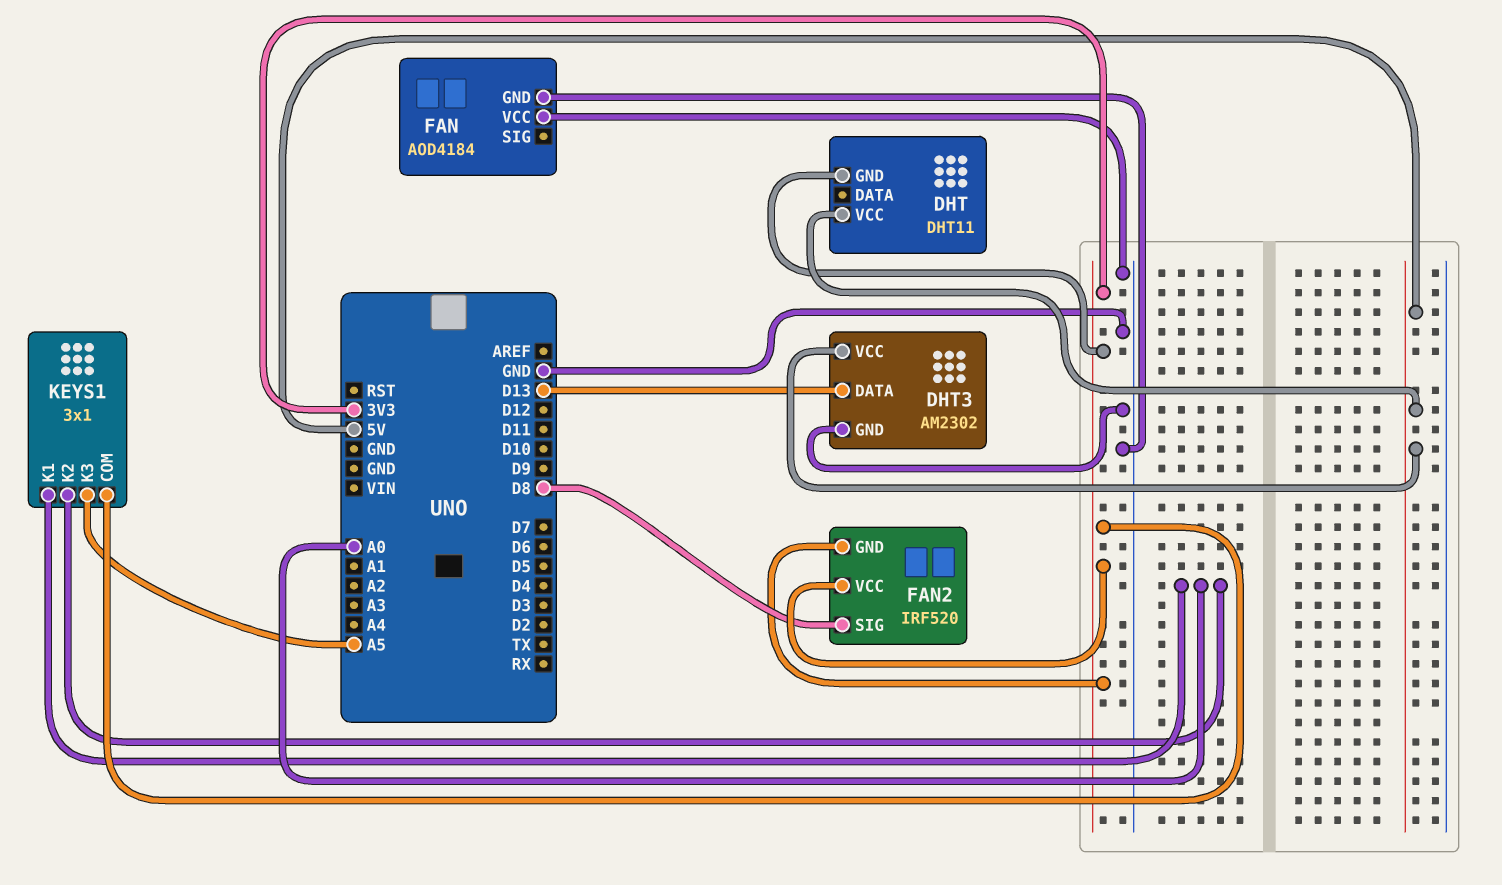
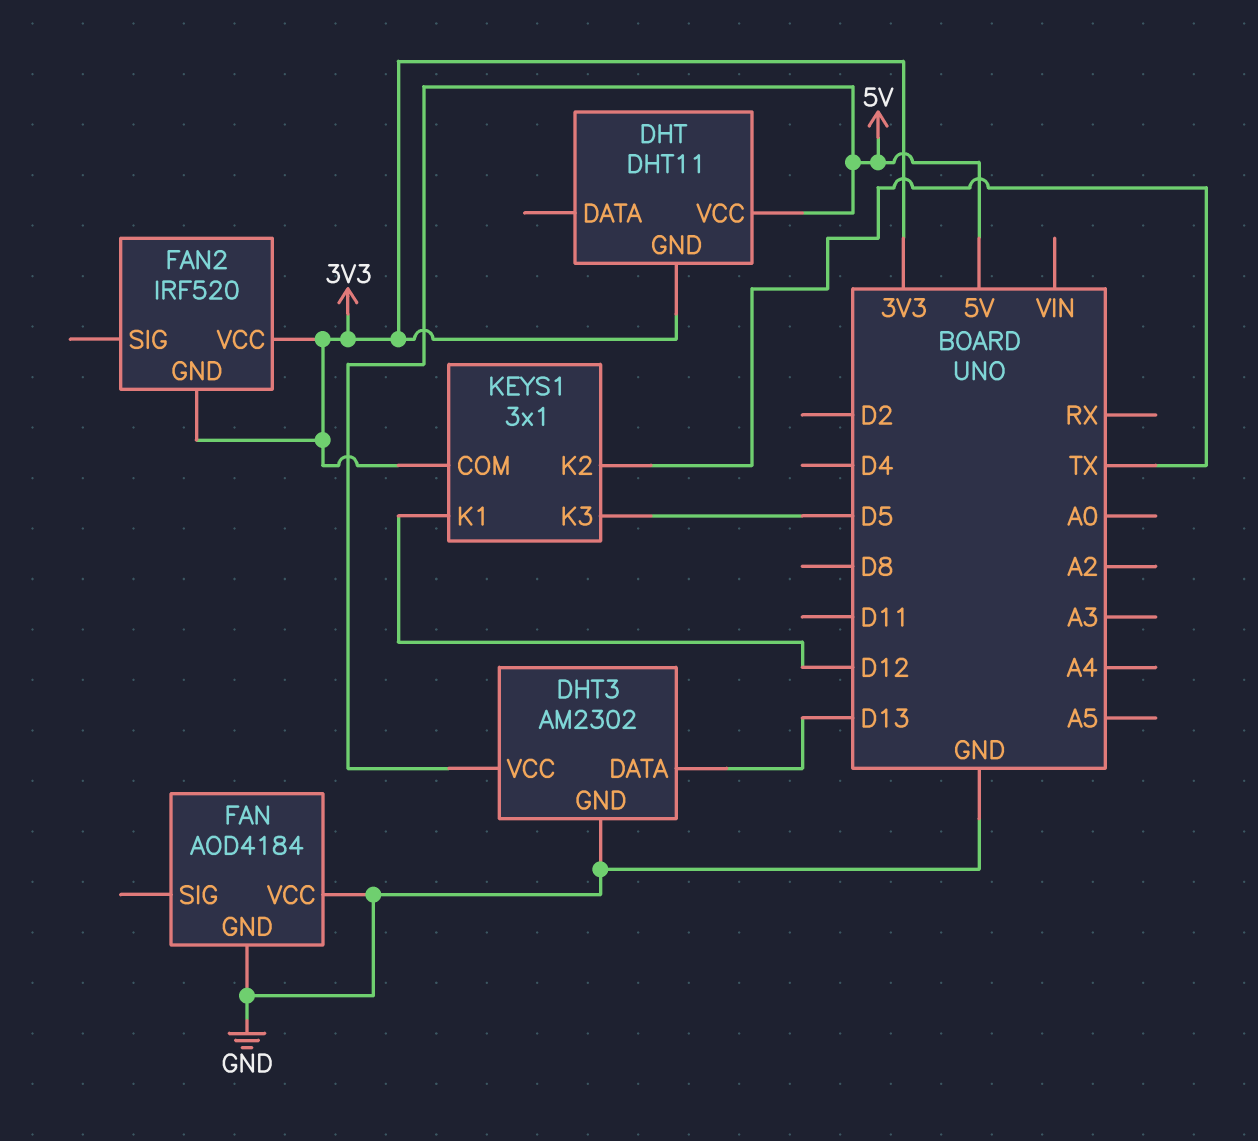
FAN2 pin SIG: D8 -> none
KEYS1 pin K1: A0 -> D12
KEYS1 pin K2: A0 -> TX
KEYS1 pin K3: A5 -> D5

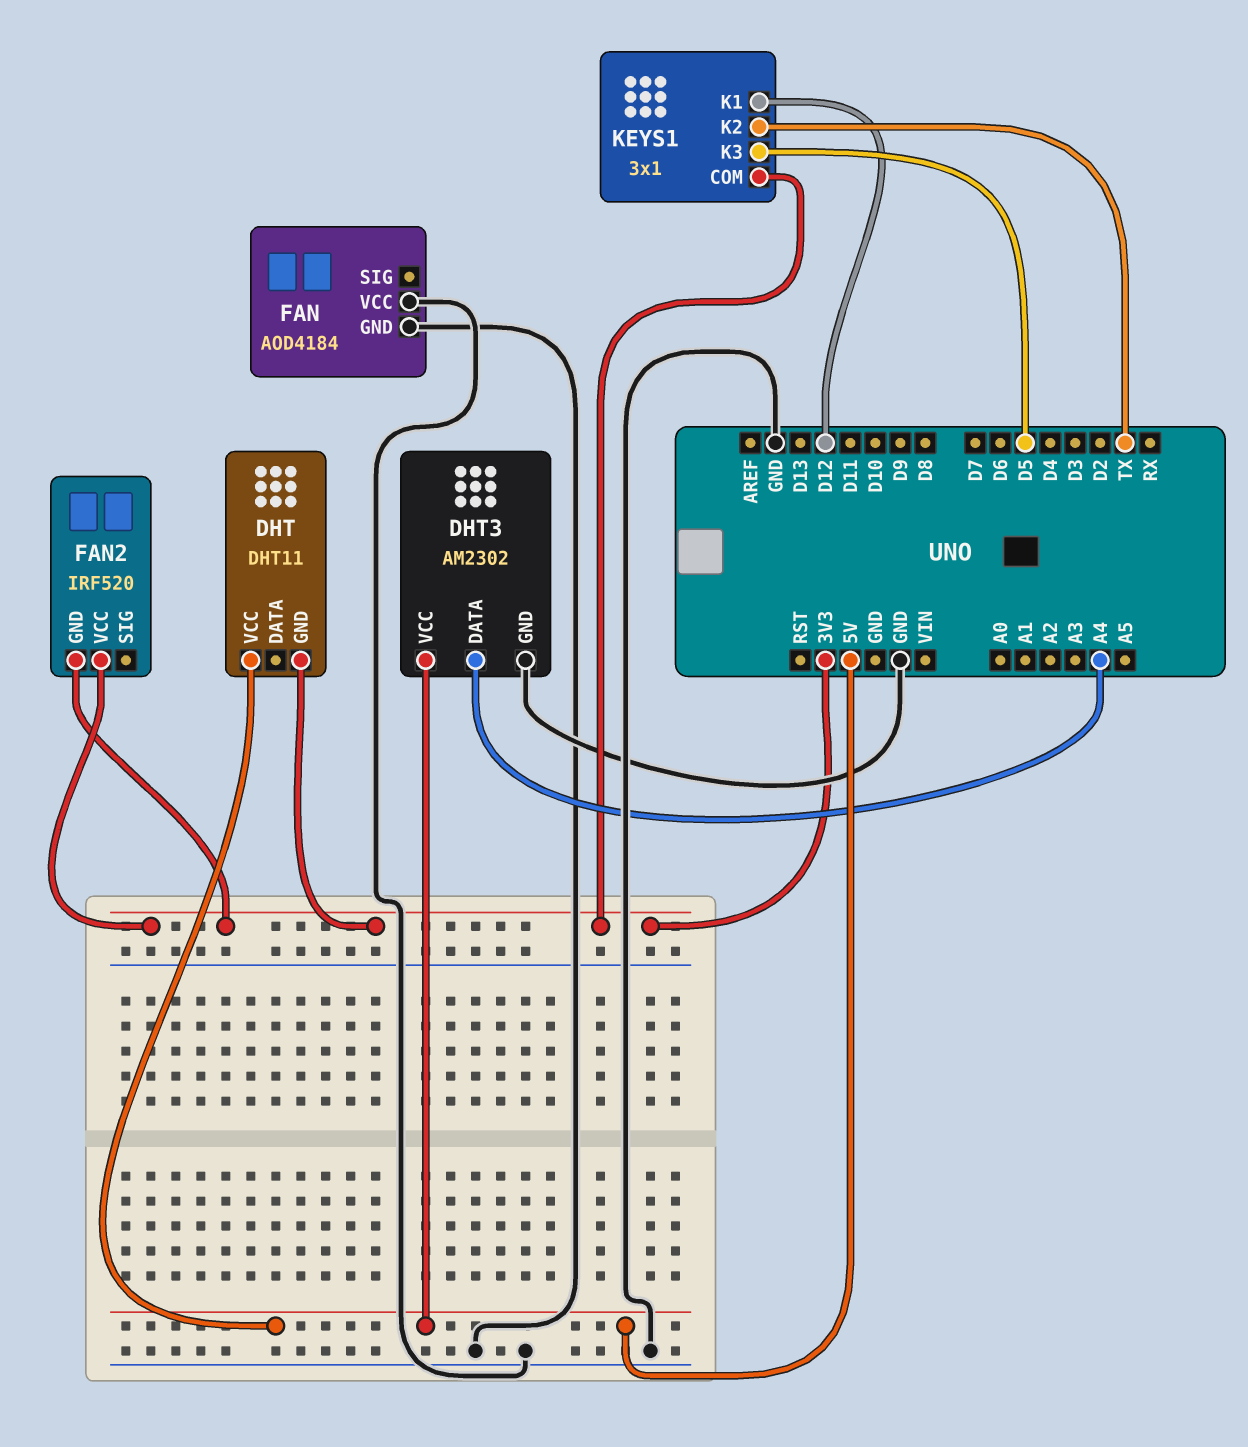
DHT3 pin DATA: D13 -> A4

